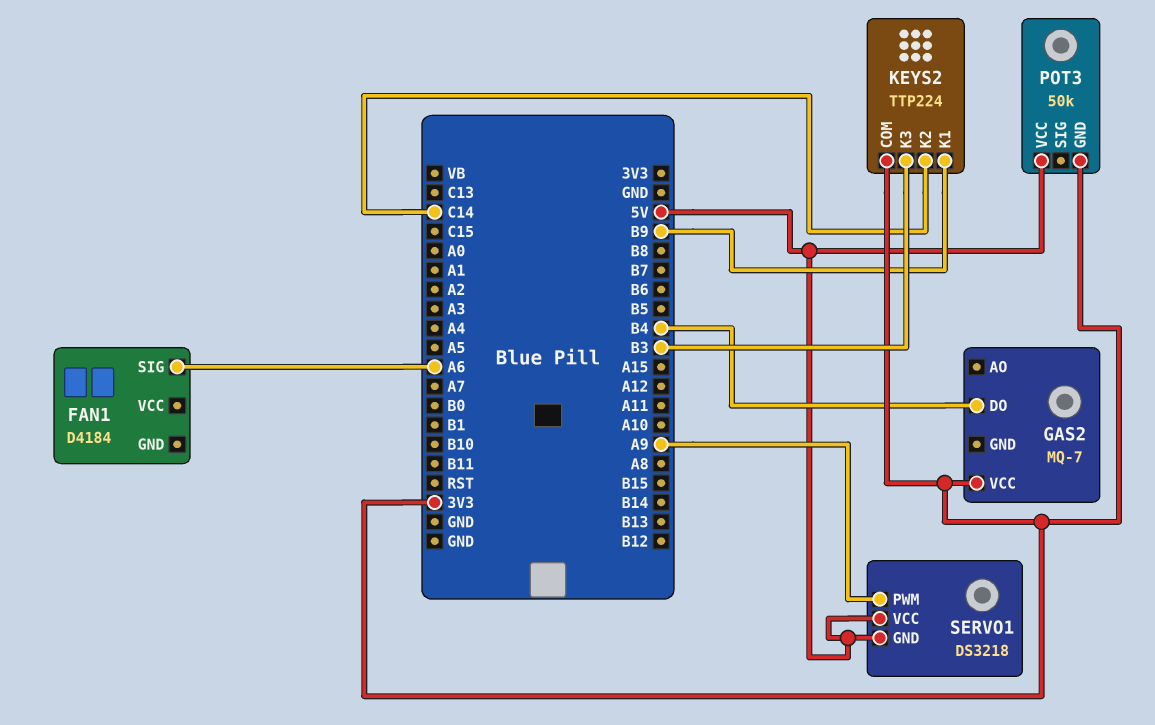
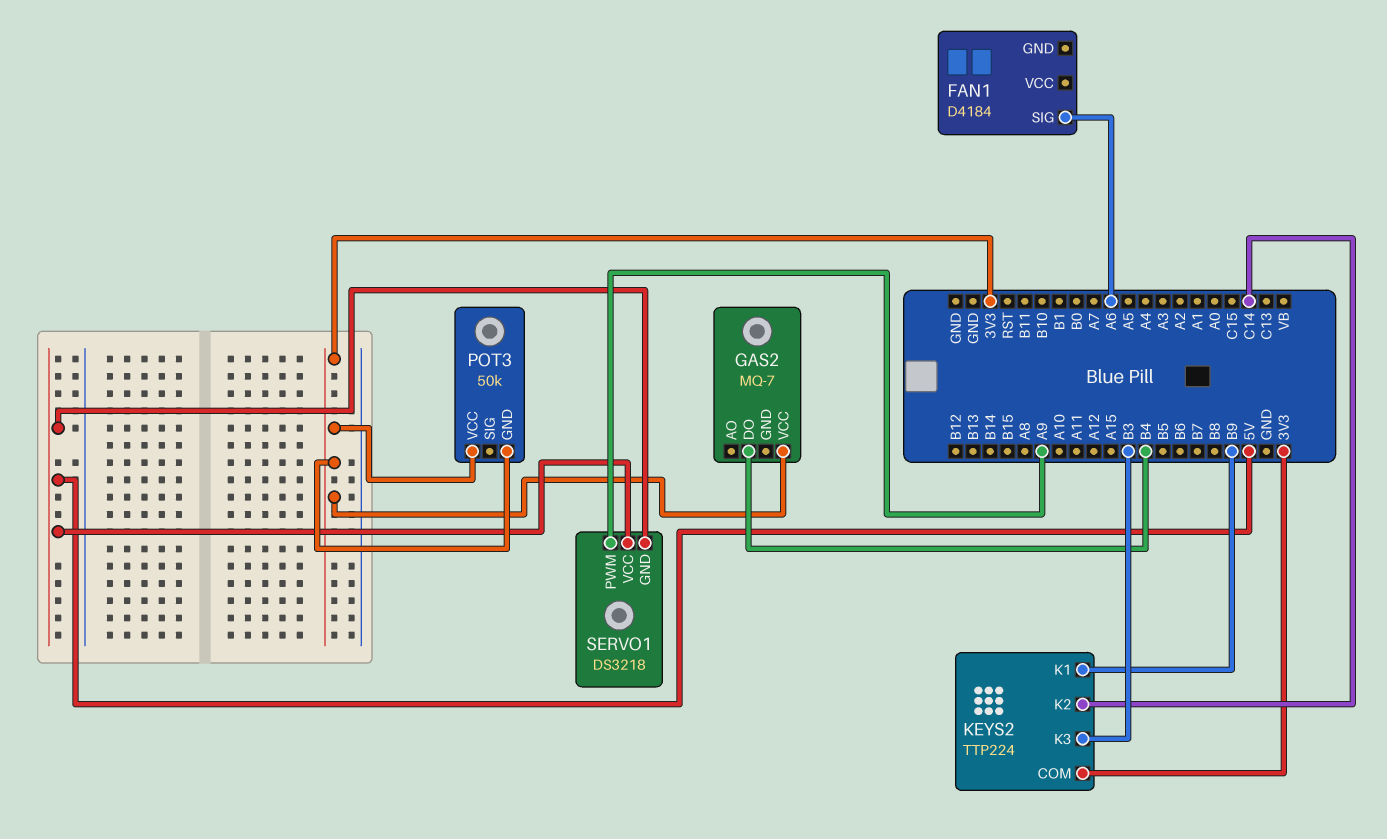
POT3 pin VCC: 5V -> 3V3

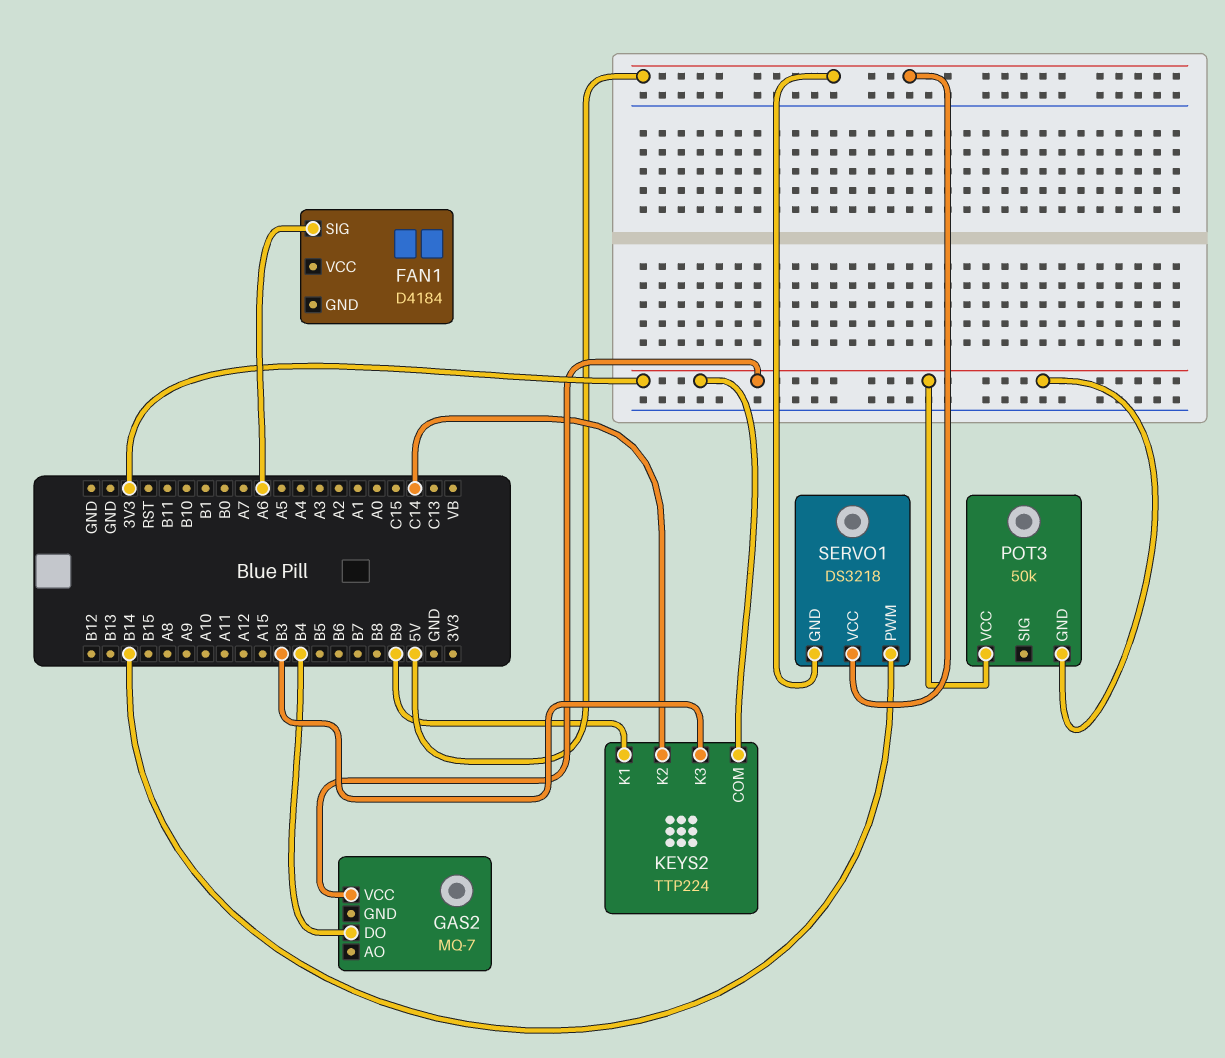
SERVO1 pin PWM: A9 -> B14

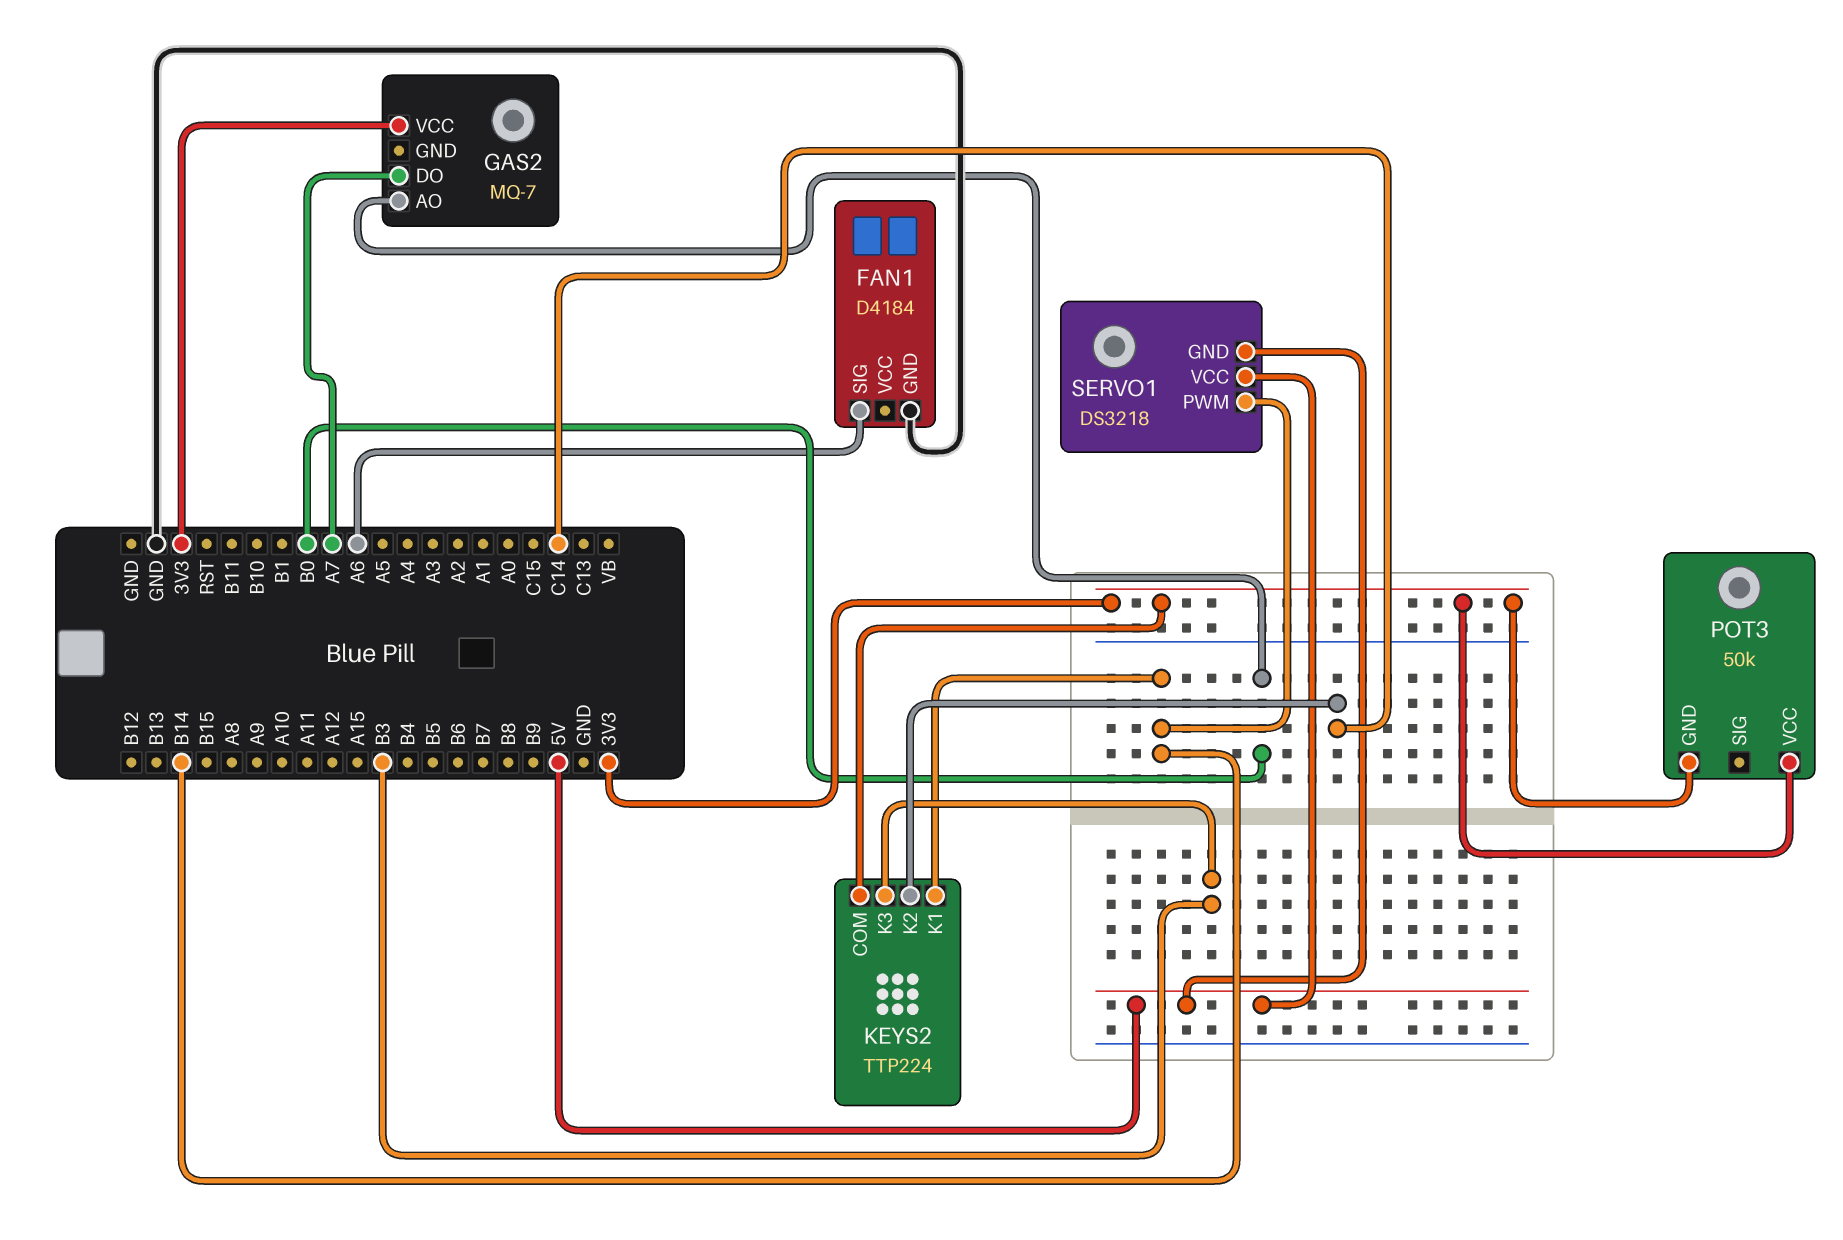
FAN1 pin GND: none -> GND
GAS2 pin AO: none -> B0
GAS2 pin DO: B4 -> A7
KEYS2 pin K1: B9 -> B14

